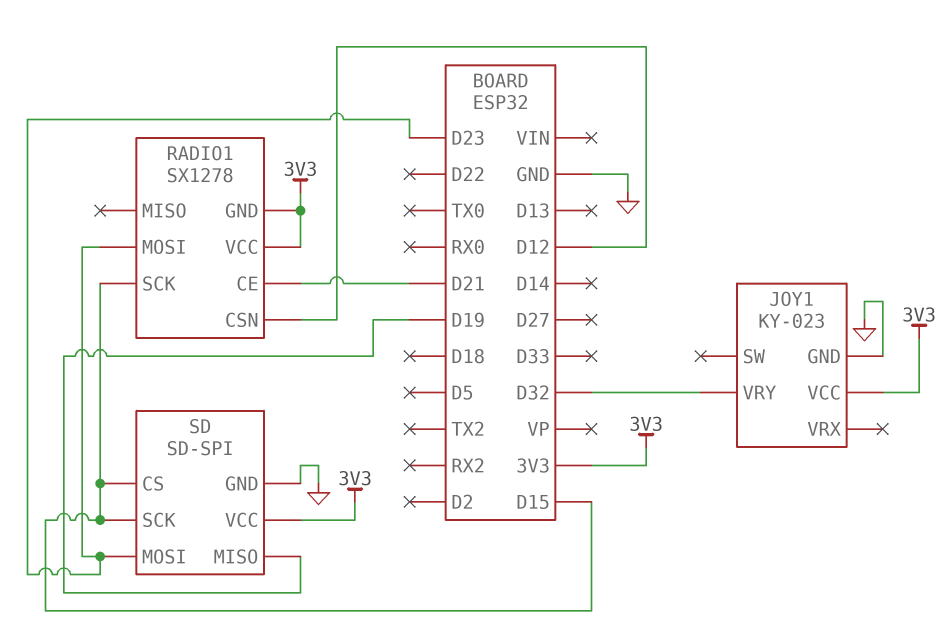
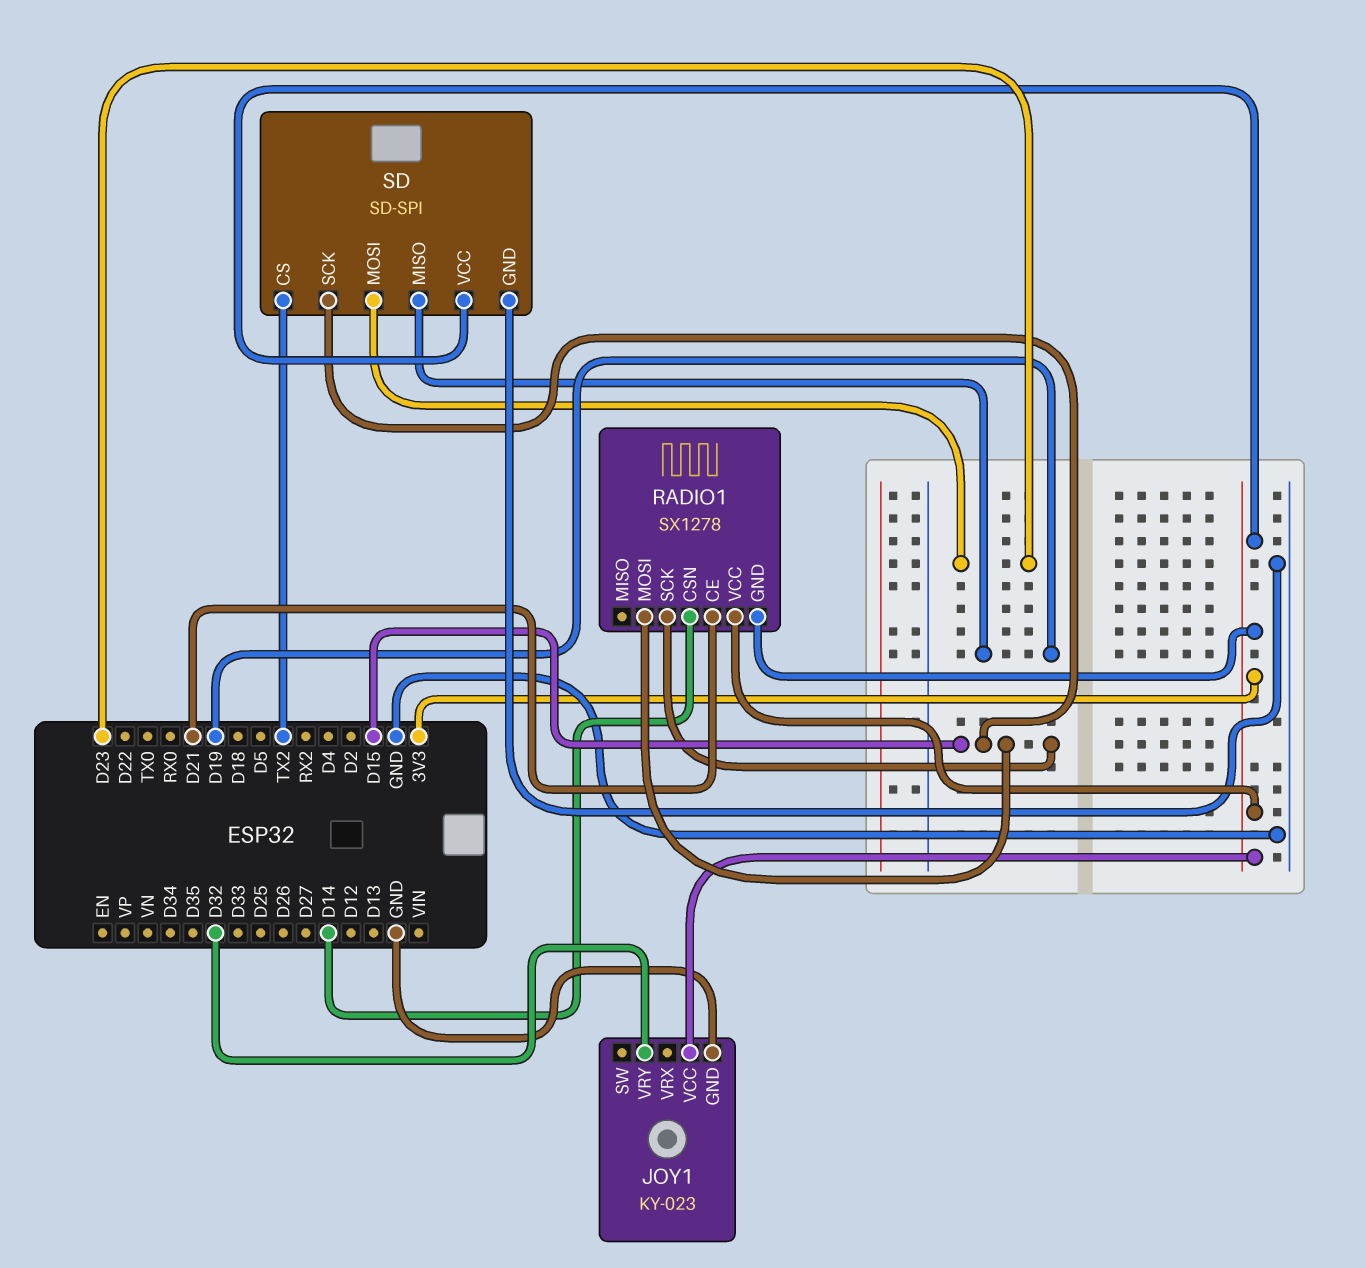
RADIO1 pin CSN: D12 -> D14
RADIO1 pin MOSI: D23 -> D15
SD pin CS: D15 -> TX2

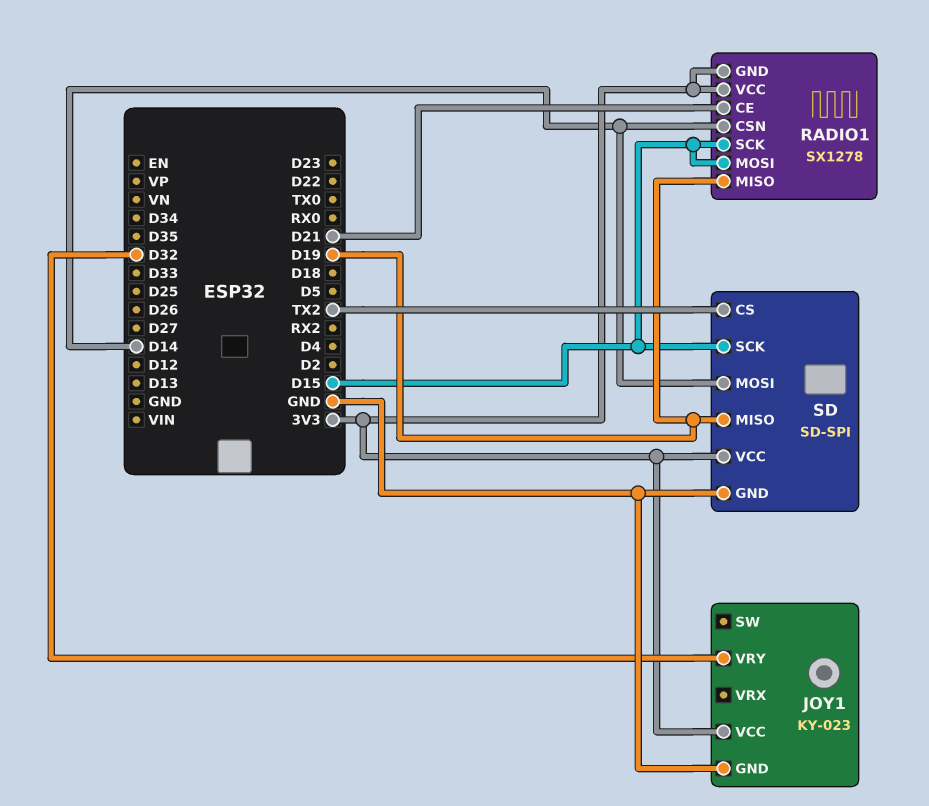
RADIO1 pin MISO: none -> D19
SD pin MOSI: D23 -> D14

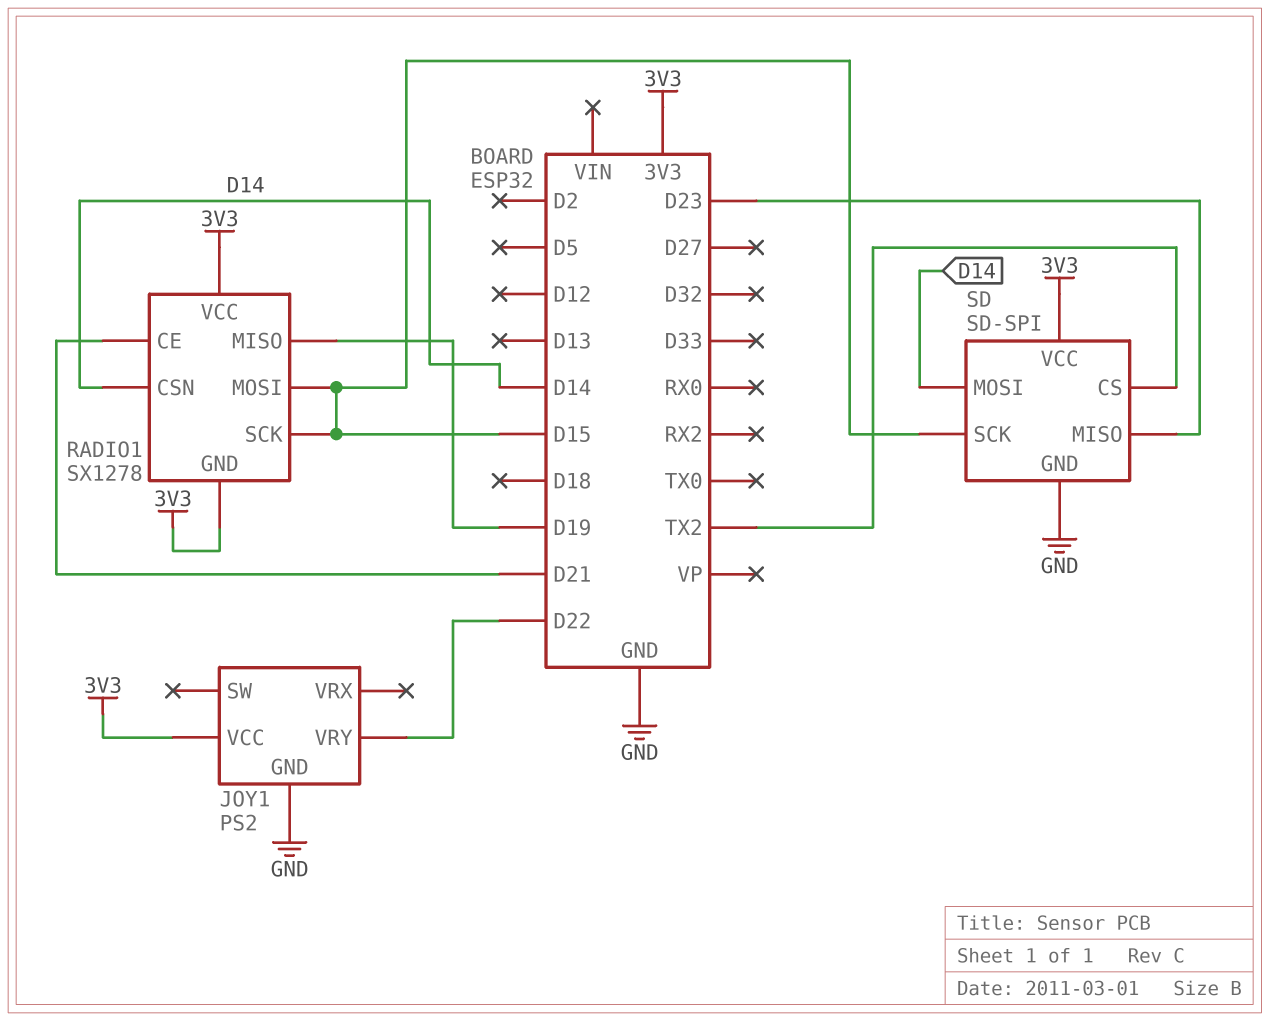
JOY1: KY-023 -> PS2
JOY1 pin VRY: D32 -> D22
SD pin MISO: D19 -> D23

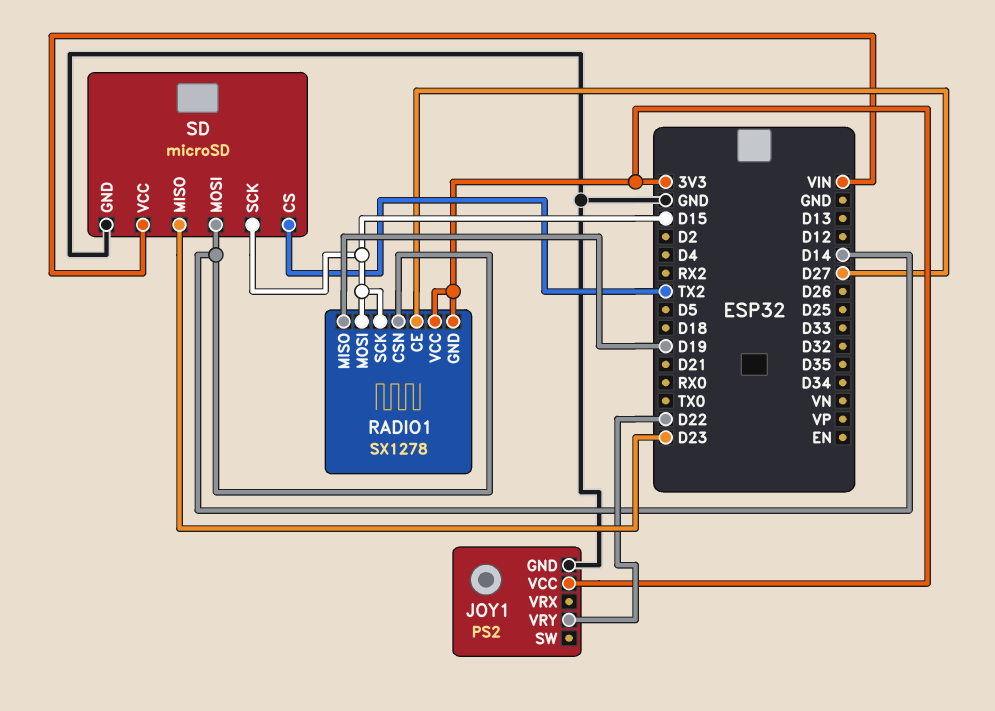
RADIO1 pin CE: D21 -> D27
SD: SD-SPI -> microSD
SD pin VCC: 3V3 -> VIN

